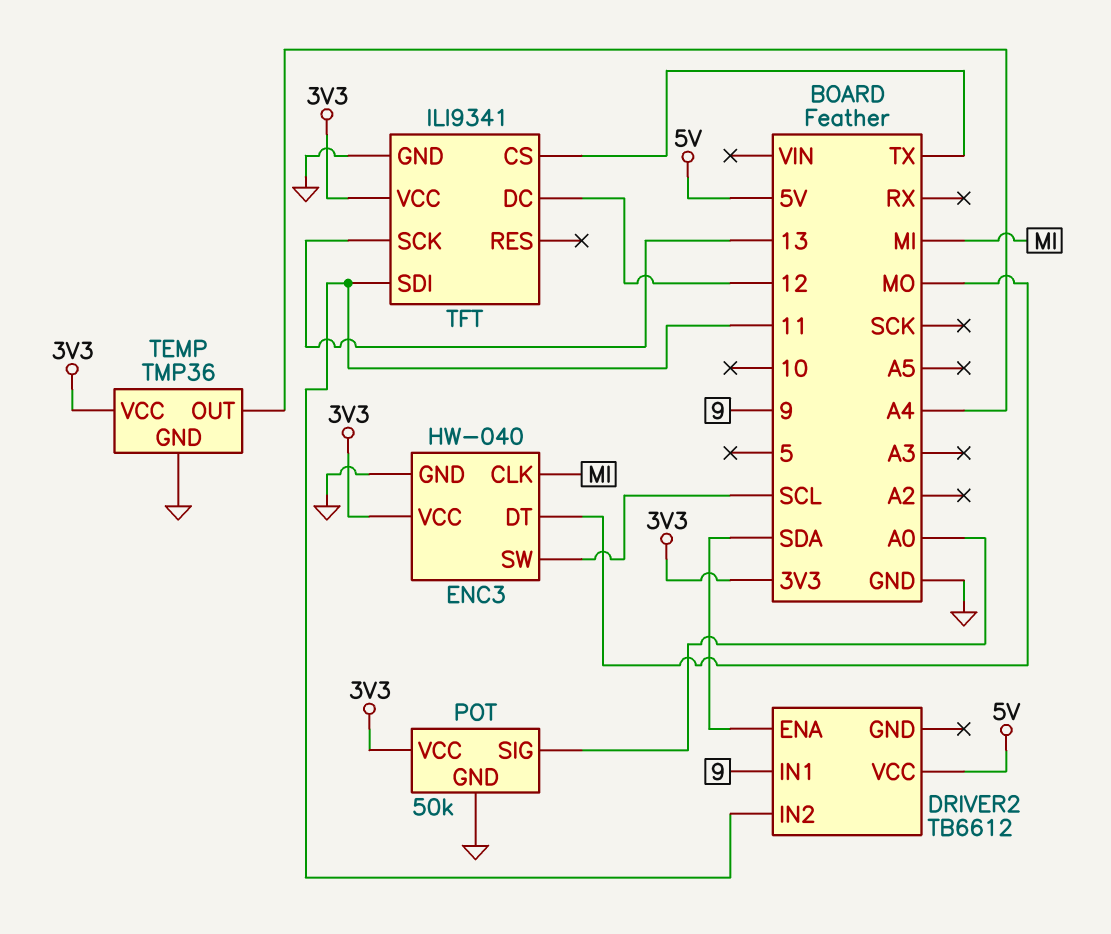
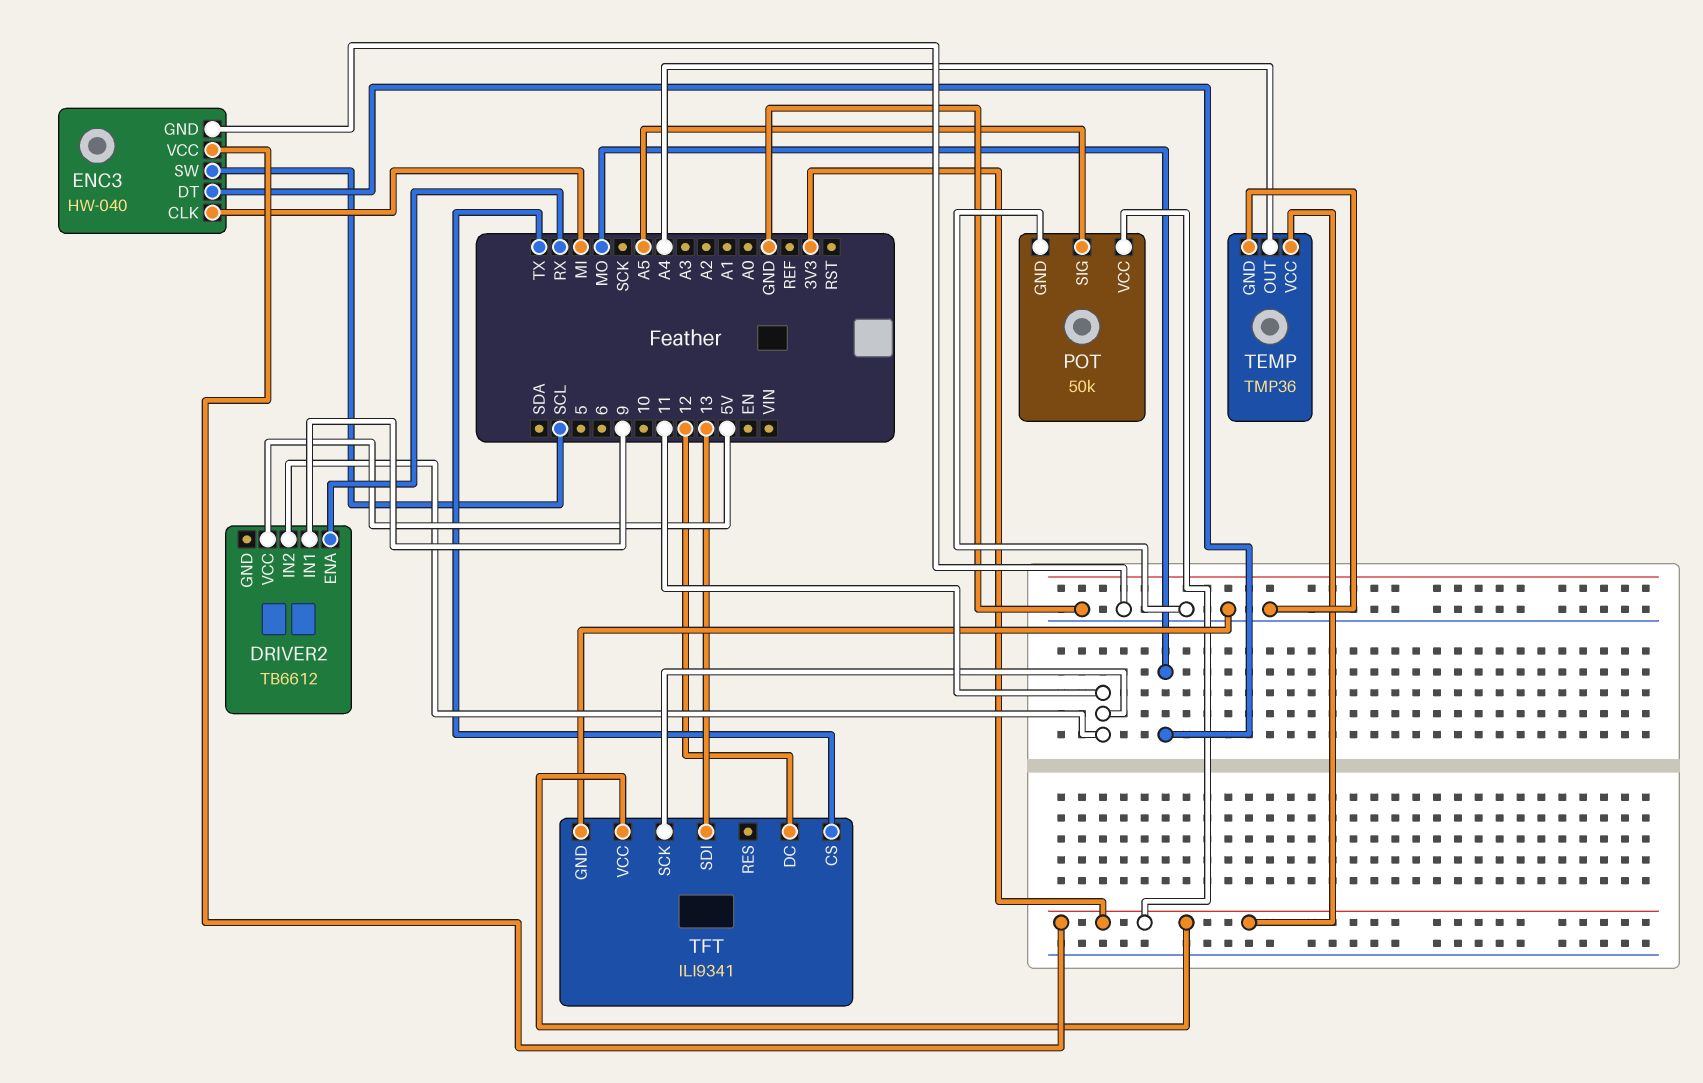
DRIVER2 pin ENA: SDA -> RX
POT pin SIG: A0 -> A5
TFT pin SCK: 13 -> 11
TFT pin SDI: 11 -> 13

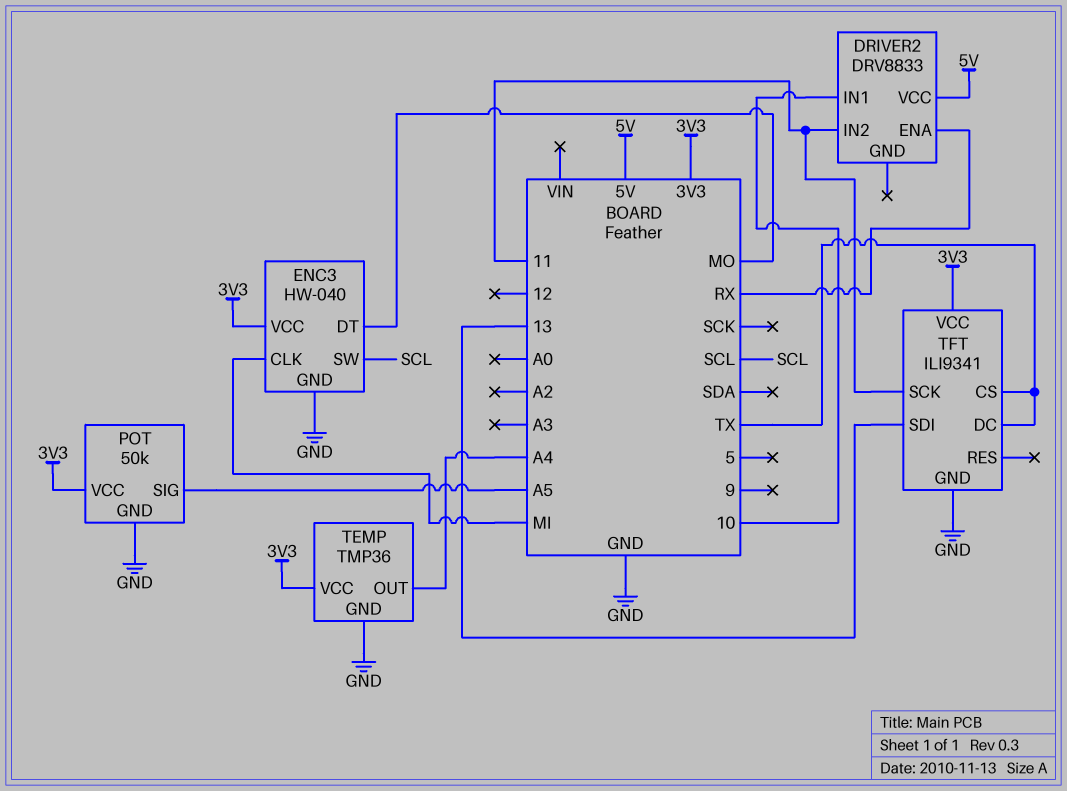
DRIVER2: TB6612 -> DRV8833
DRIVER2 pin IN1: 9 -> 10
TFT pin DC: 12 -> TX

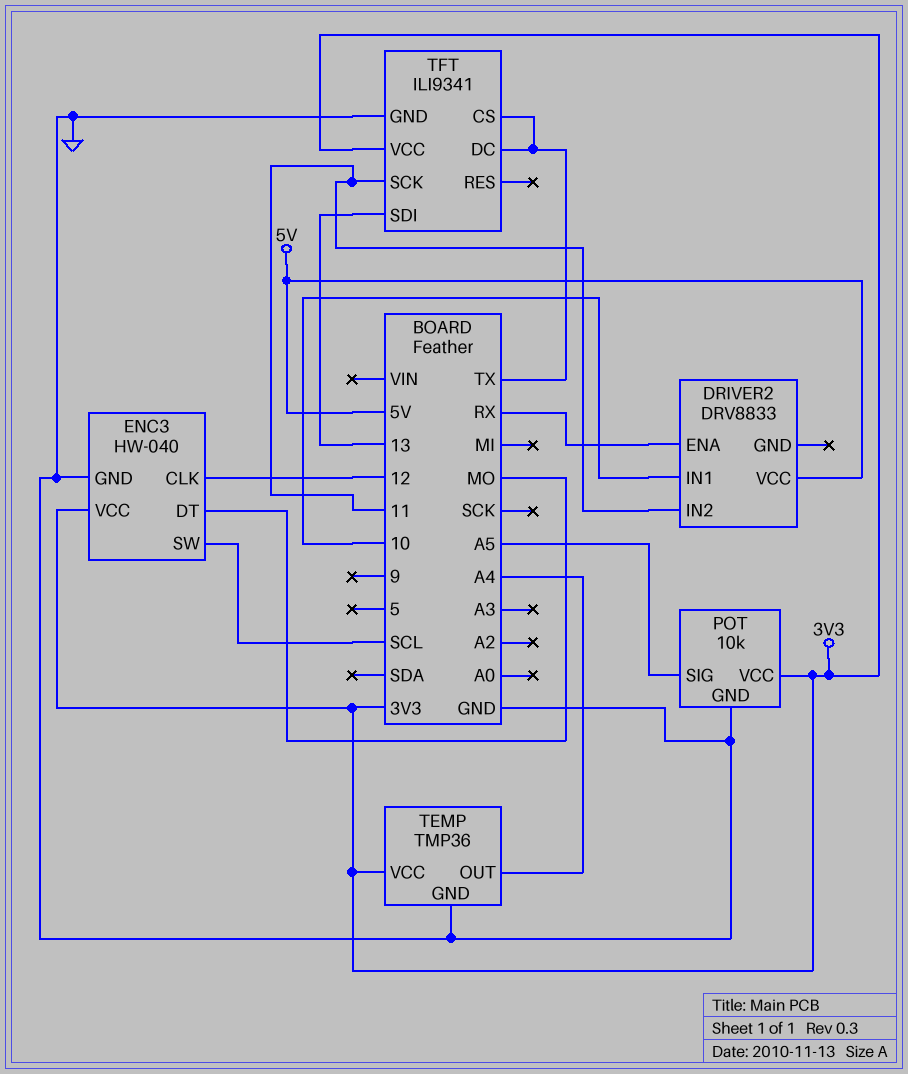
ENC3 pin CLK: MI -> 12
POT: 50k -> 10k

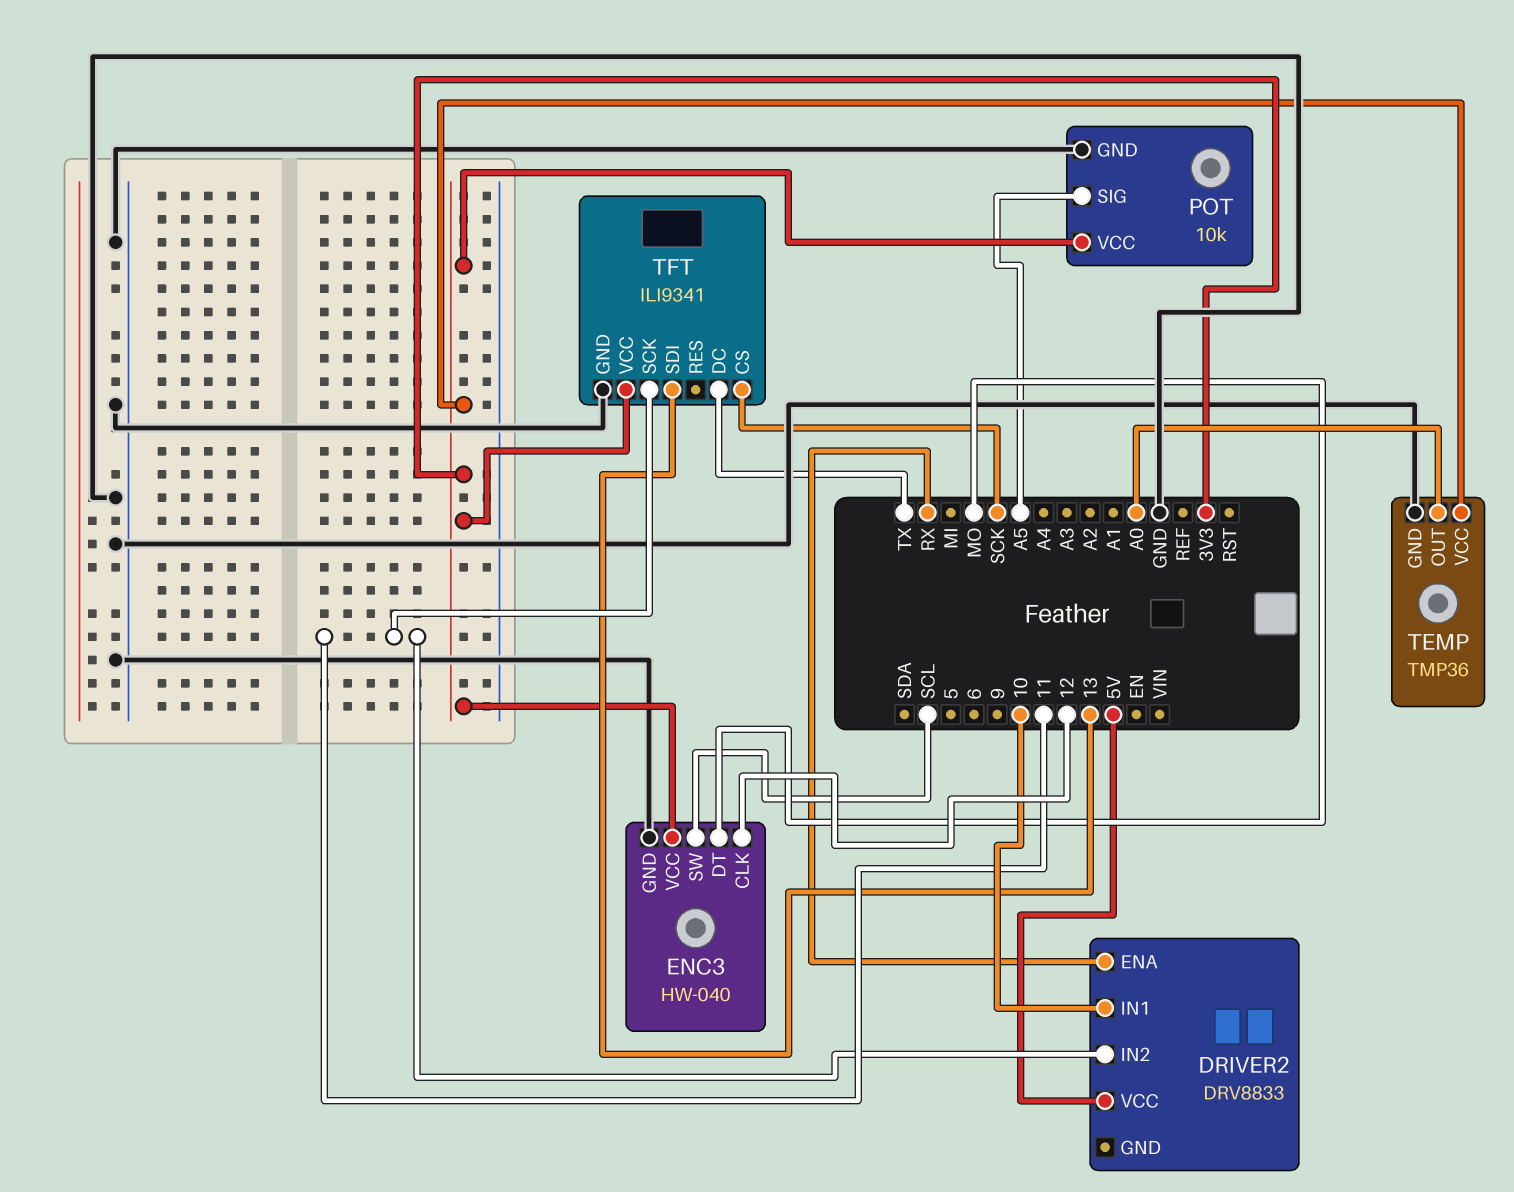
TEMP pin OUT: A4 -> A0
TFT pin CS: TX -> SCK

